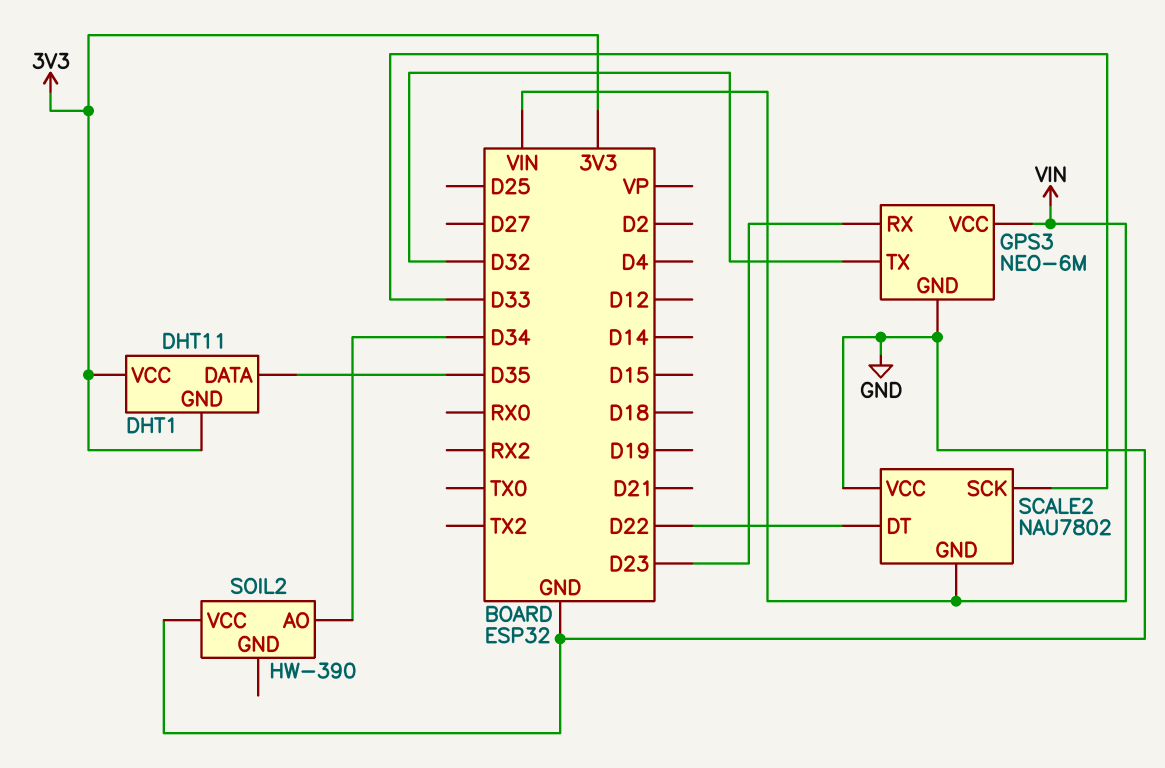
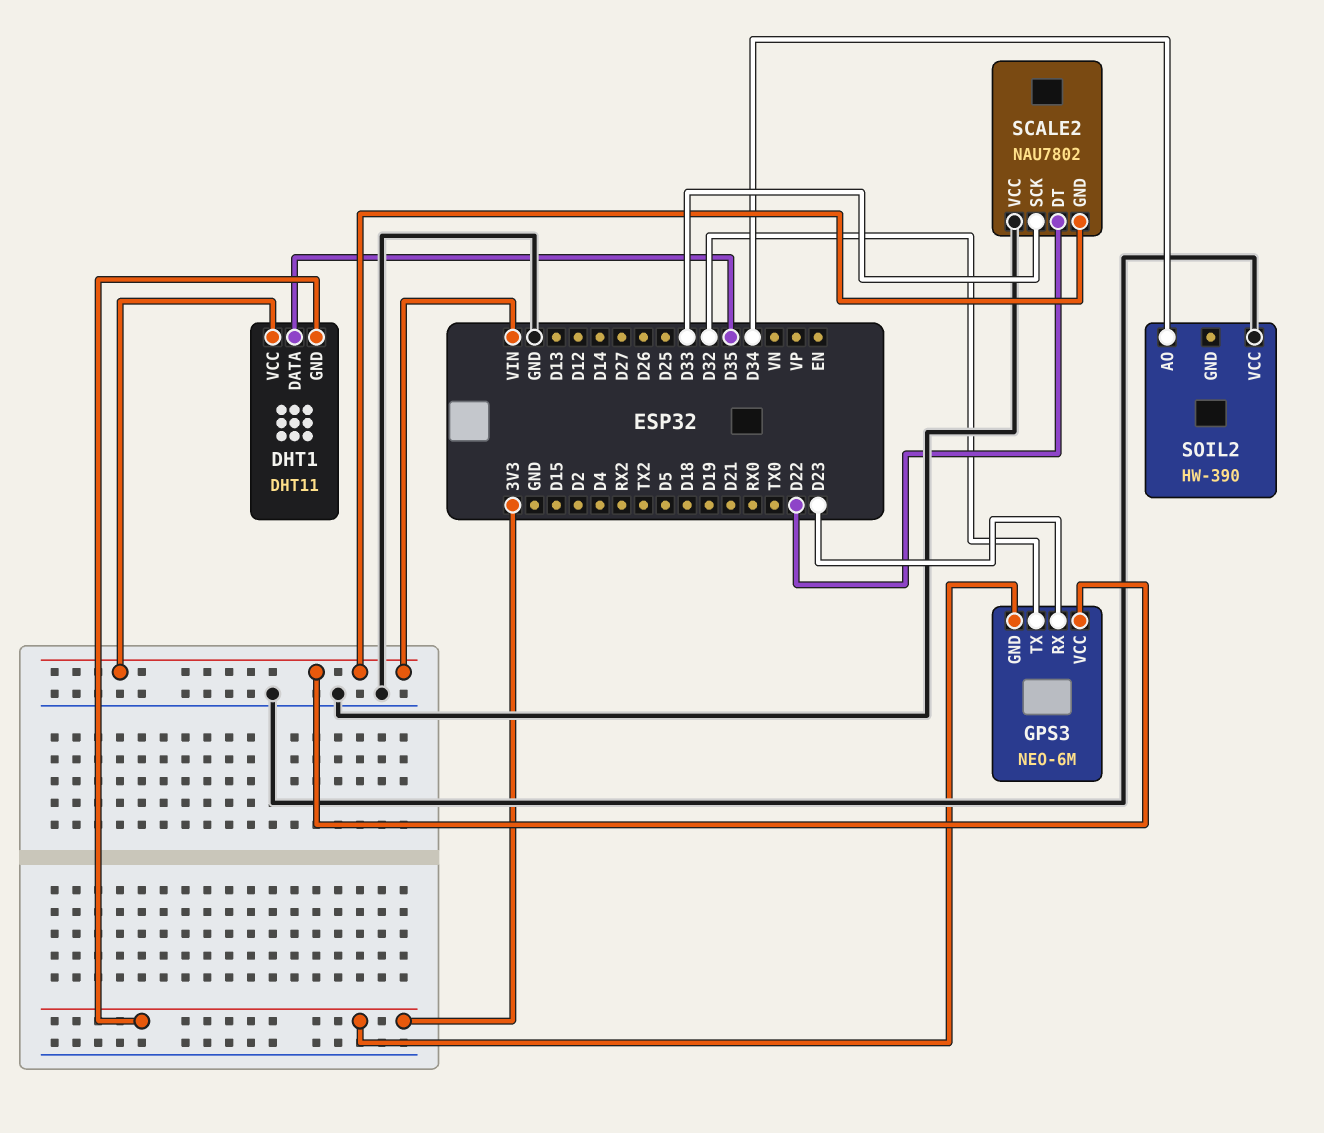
DHT1 pin VCC: 3V3 -> VIN
GPS3 pin GND: GND -> 3V3

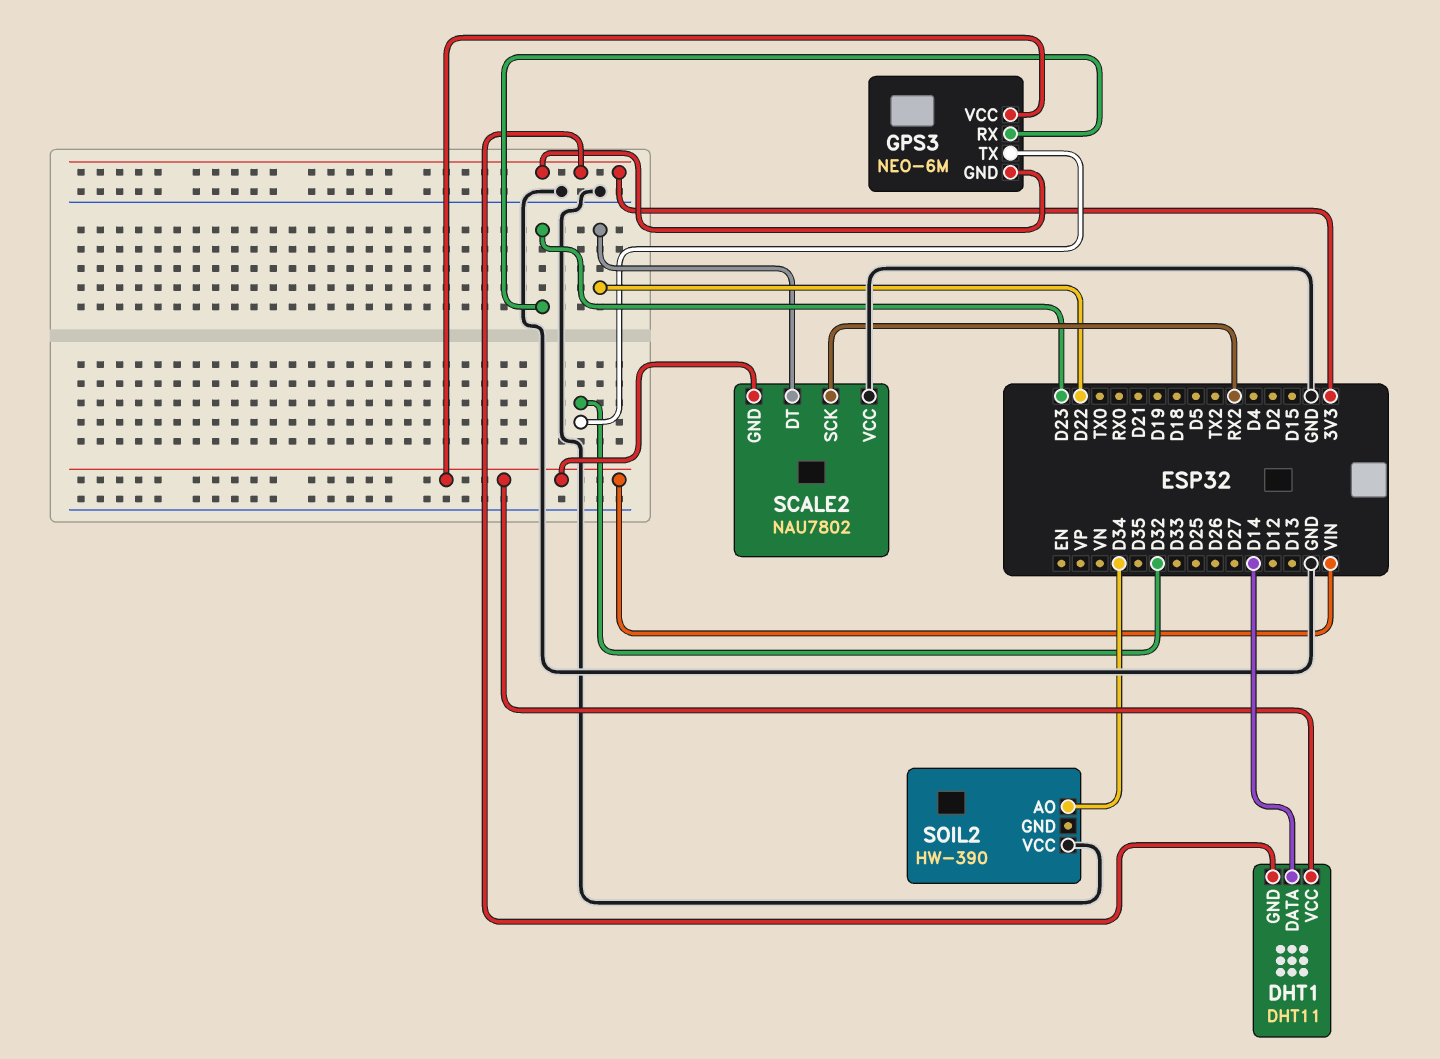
DHT1 pin DATA: D35 -> D14
SCALE2 pin SCK: D33 -> RX2

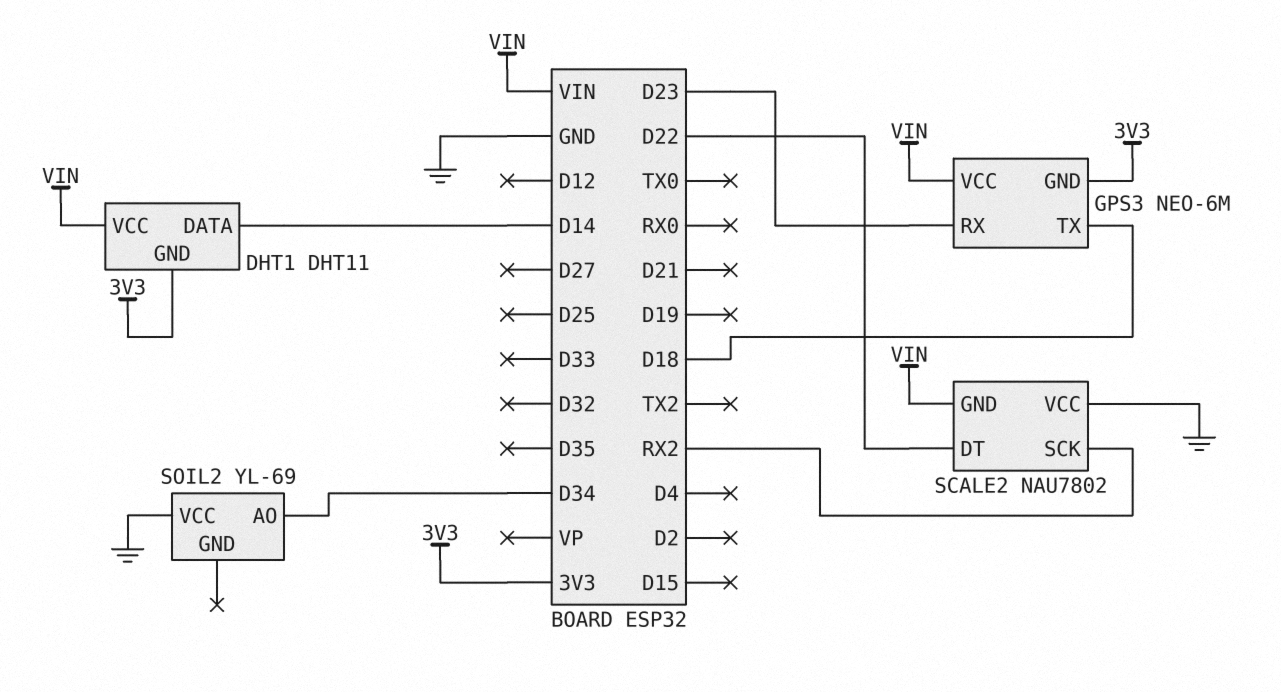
GPS3 pin TX: D32 -> D18
SOIL2: HW-390 -> YL-69

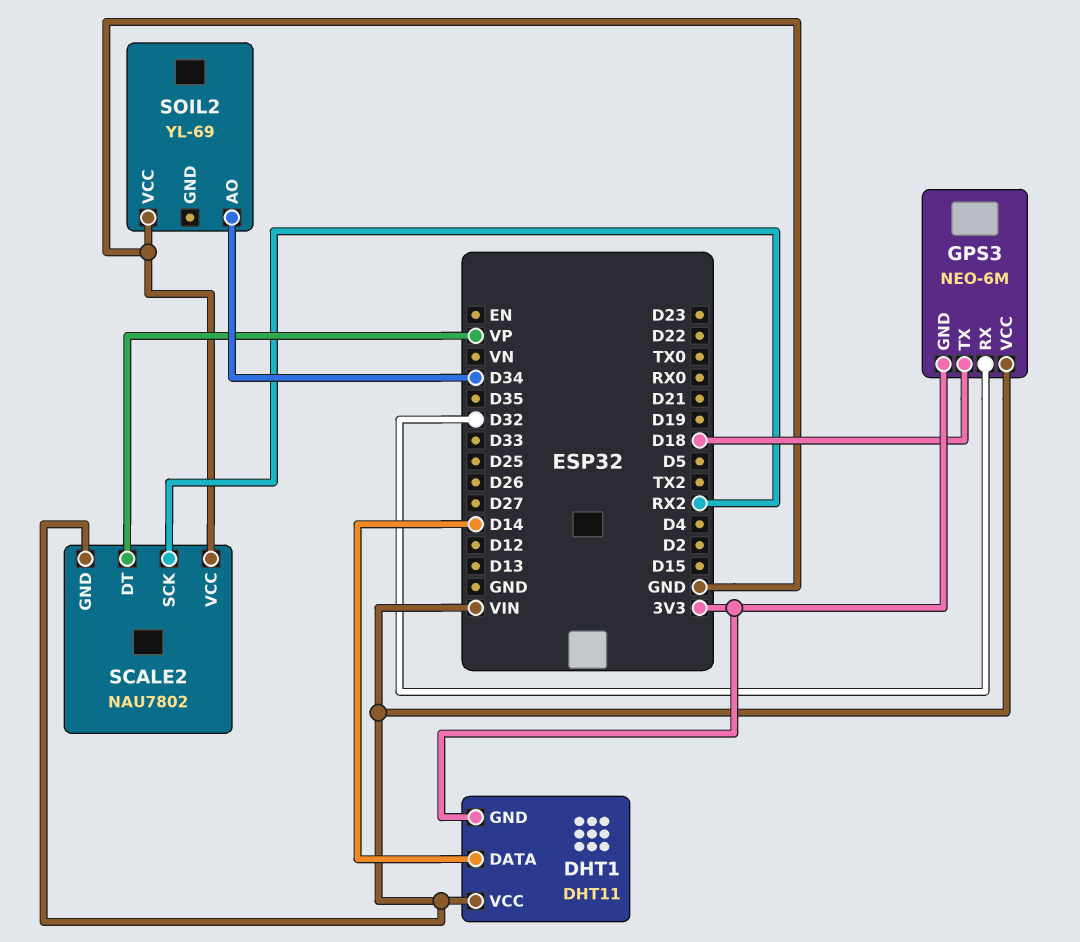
GPS3 pin RX: D23 -> D32
SCALE2 pin DT: D22 -> VP

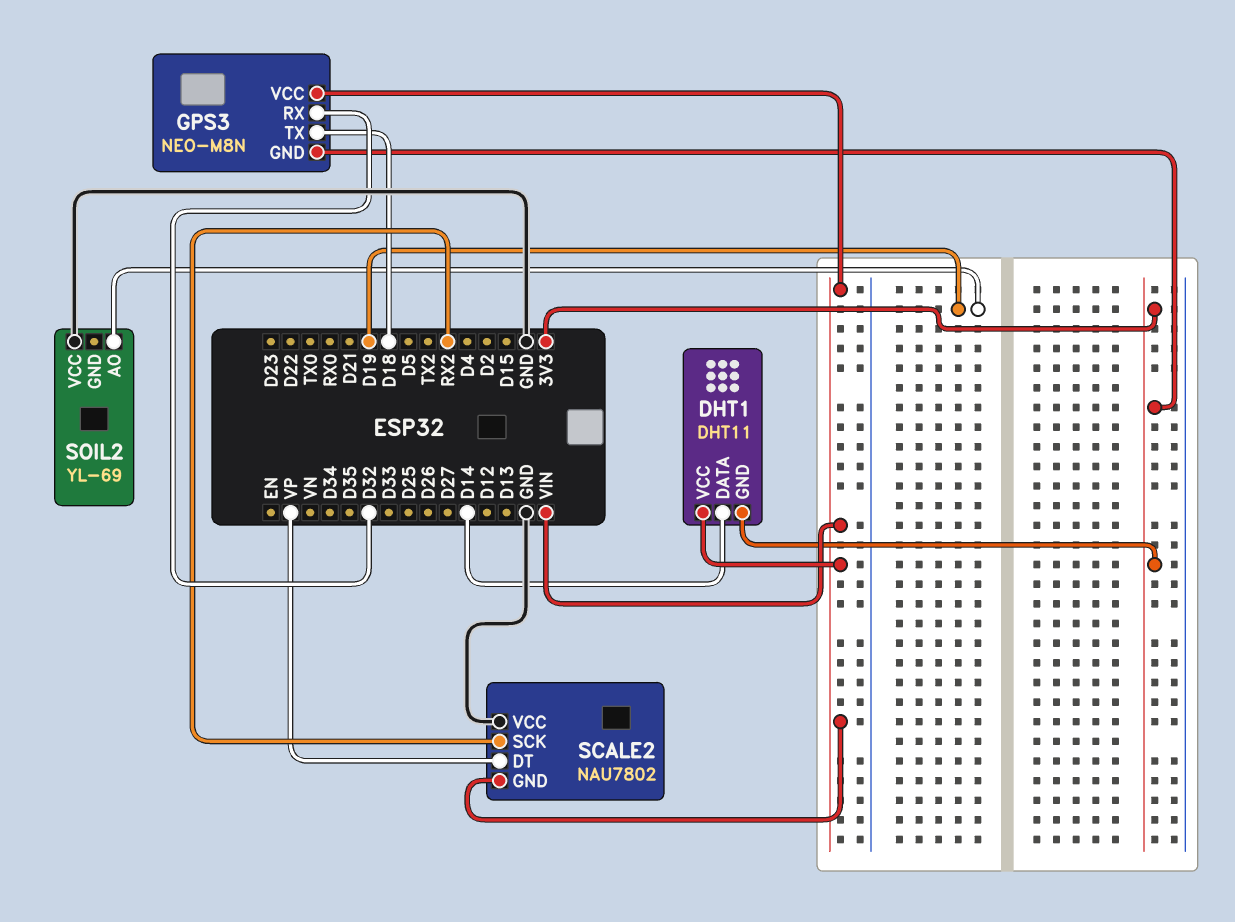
GPS3: NEO-6M -> NEO-M8N
SOIL2 pin AO: D34 -> D19

